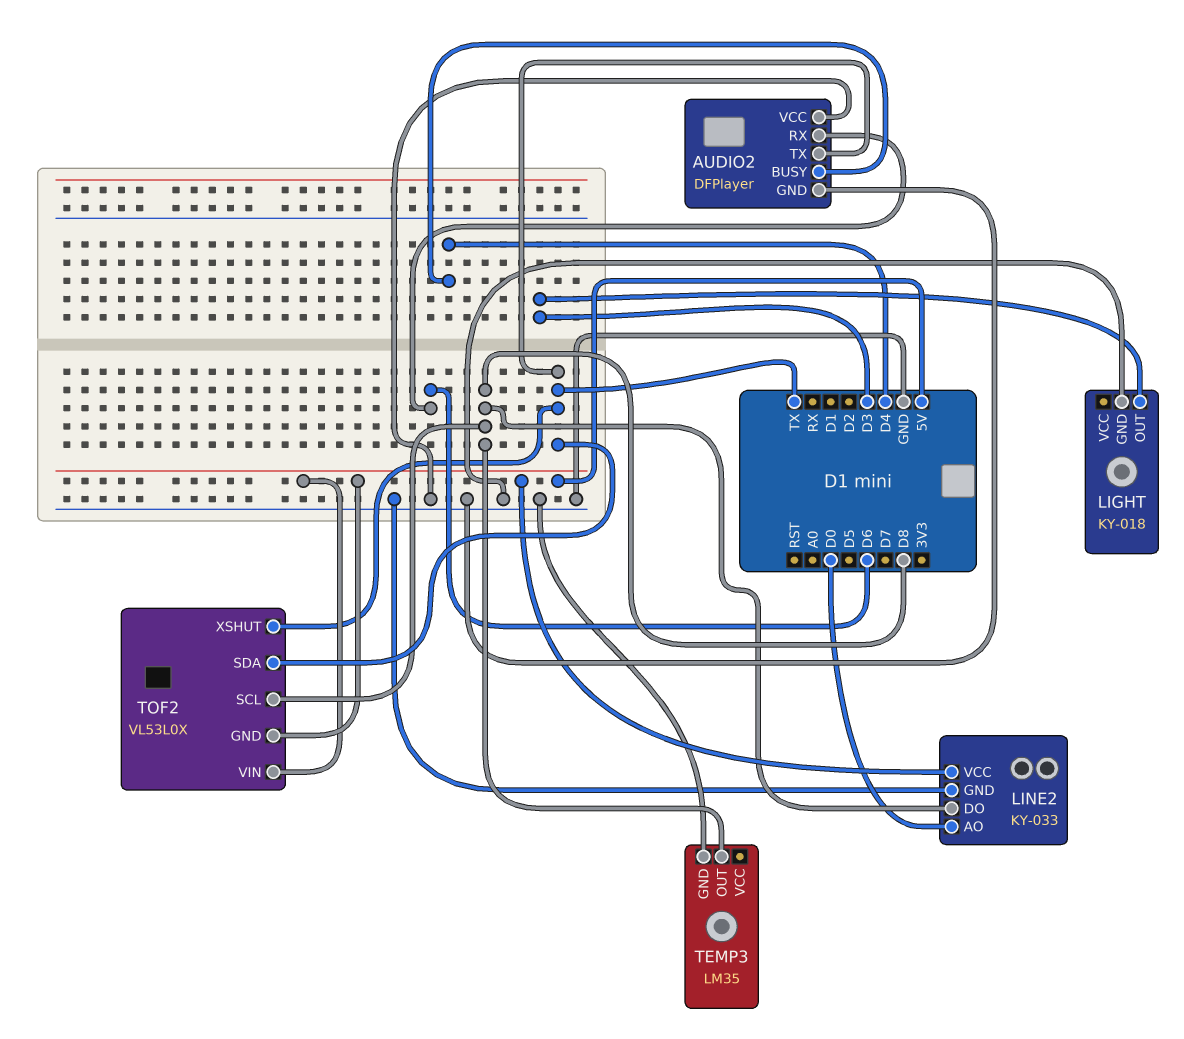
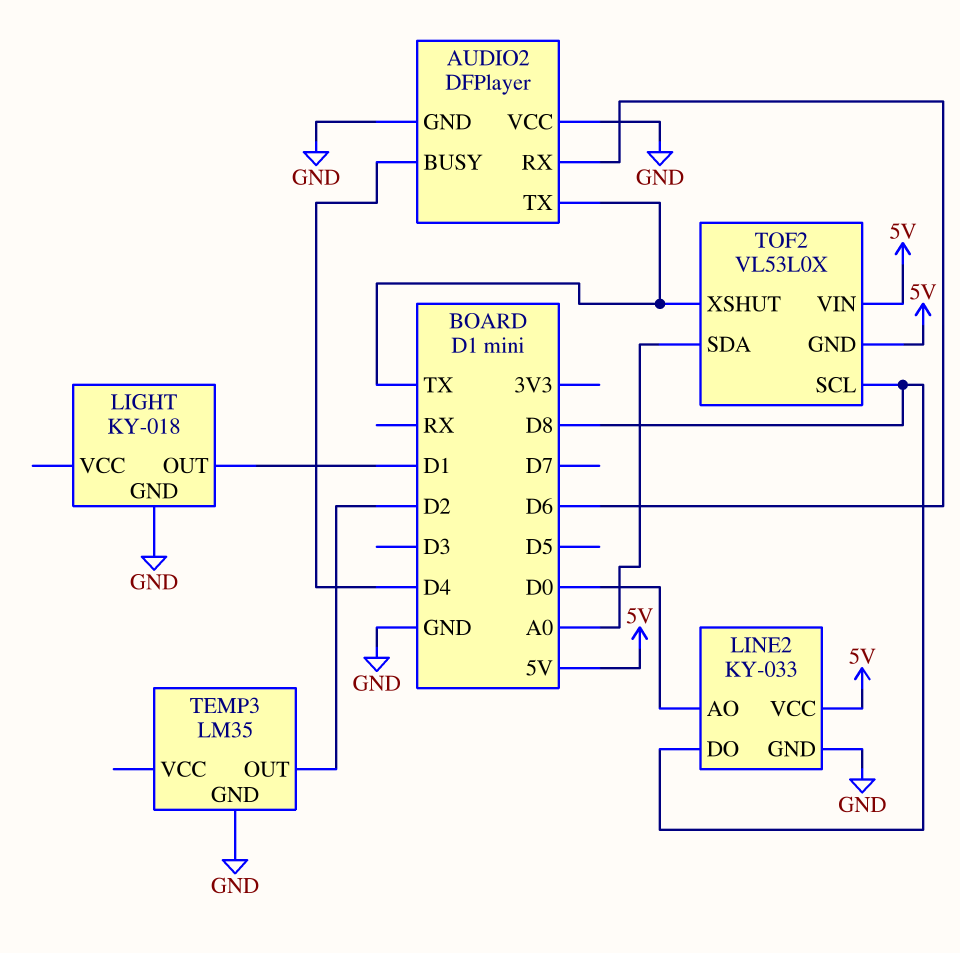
LIGHT pin OUT: D3 -> D1
TEMP3 pin OUT: D8 -> D2
TOF2 pin SDA: TX -> A0

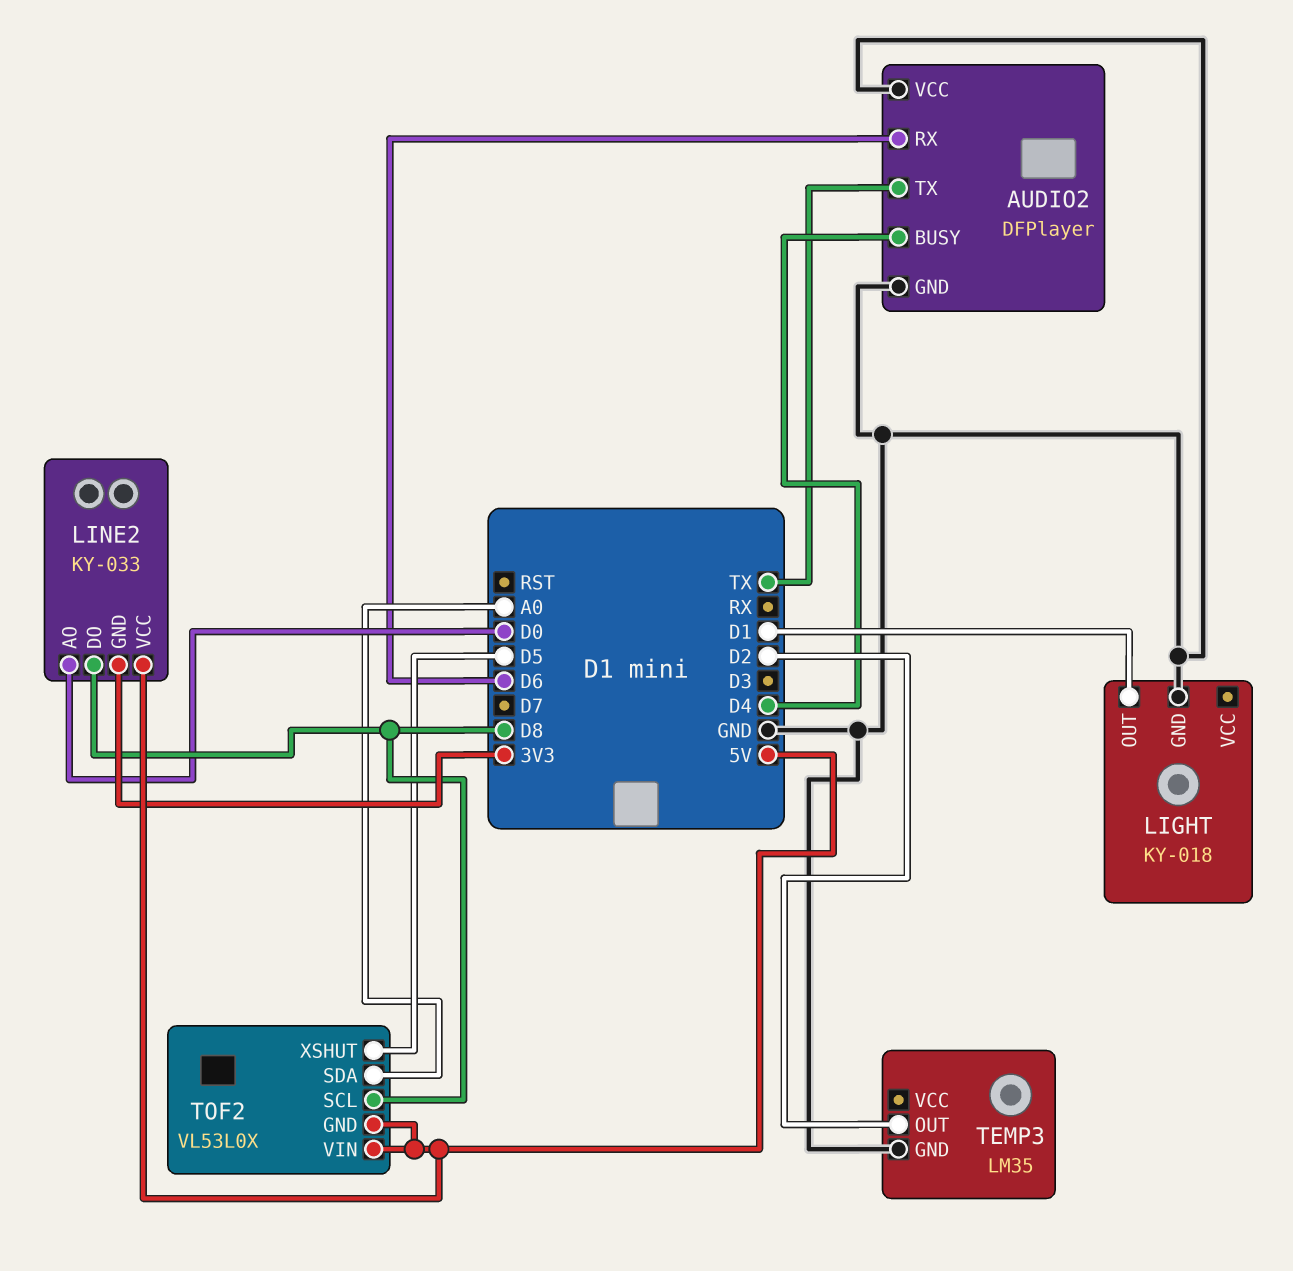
LINE2 pin GND: GND -> 3V3
TOF2 pin XSHUT: TX -> D5

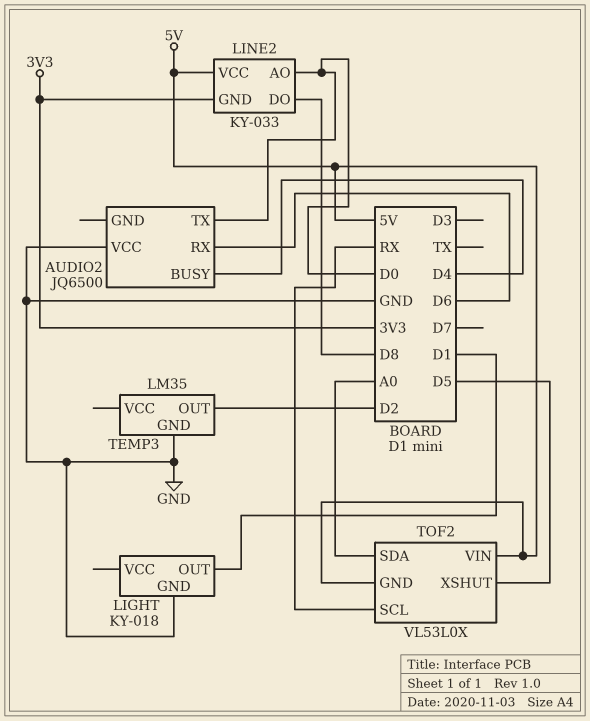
AUDIO2: DFPlayer -> JQ6500
AUDIO2 pin GND: GND -> none
AUDIO2 pin TX: TX -> D0
TOF2 pin SCL: D8 -> RX

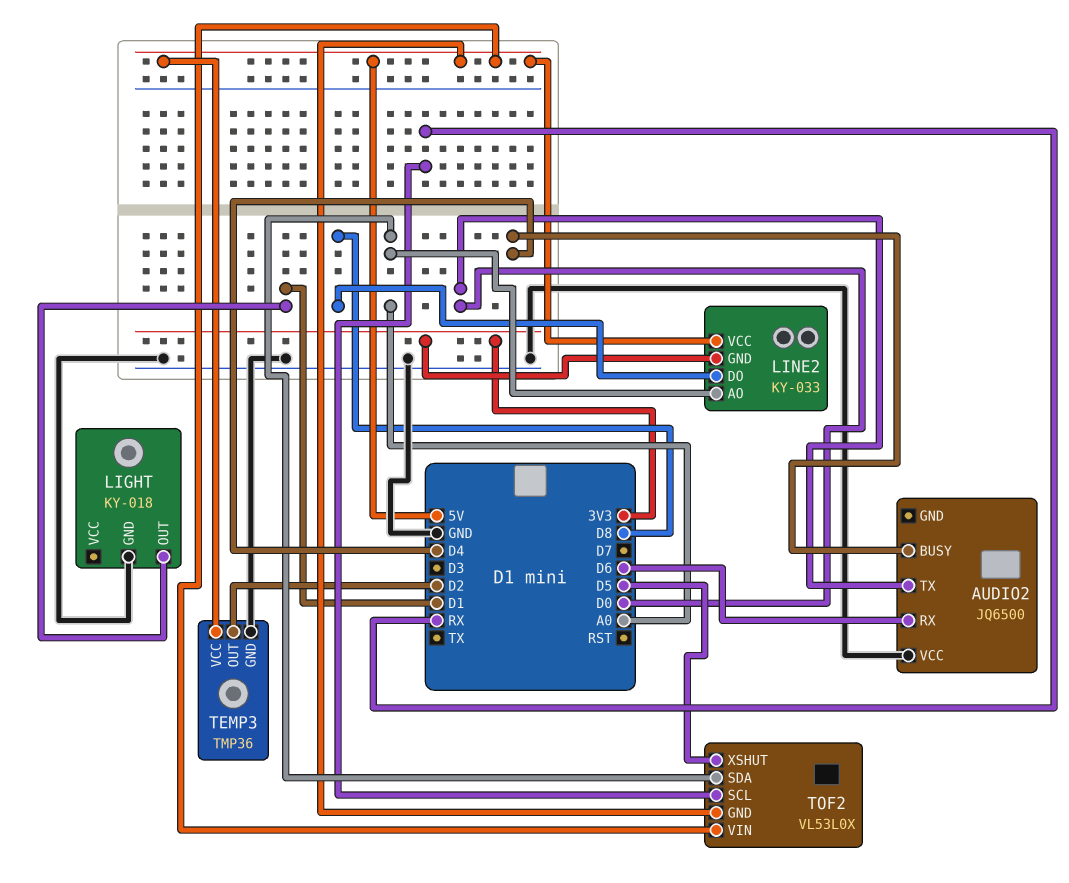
LINE2 pin AO: D0 -> A0
TEMP3: LM35 -> TMP36
TEMP3 pin VCC: none -> 5V

